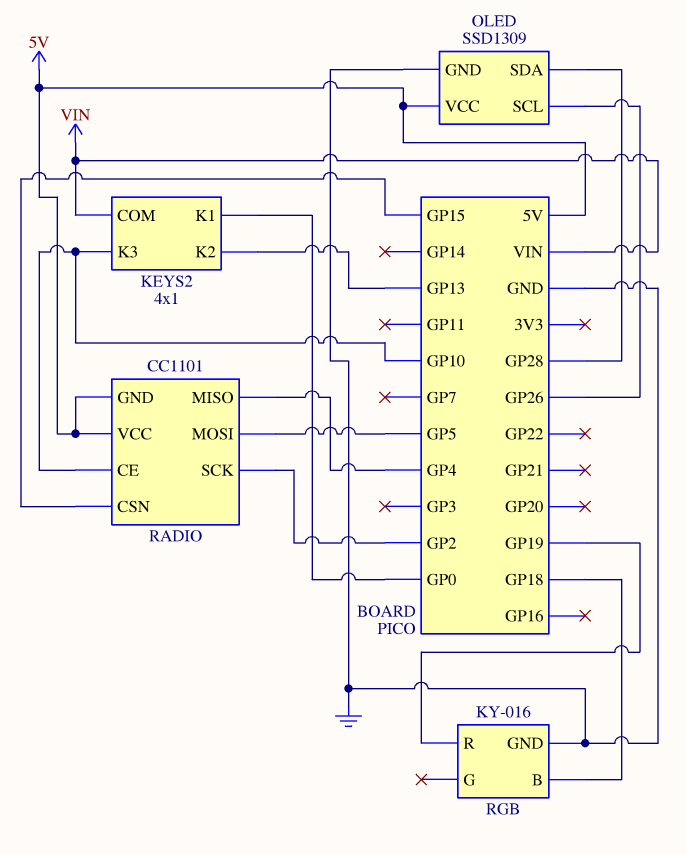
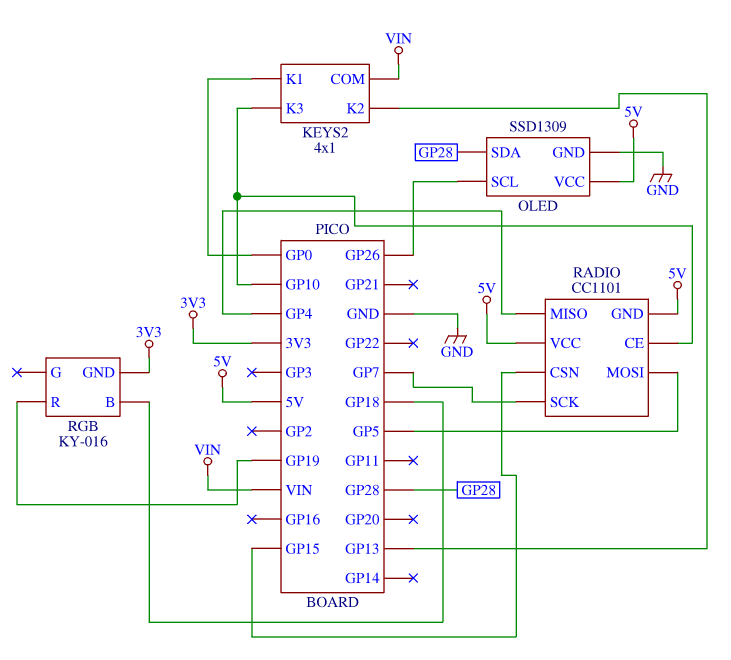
RADIO pin SCK: GP2 -> GP7
RGB pin GND: GND -> 3V3

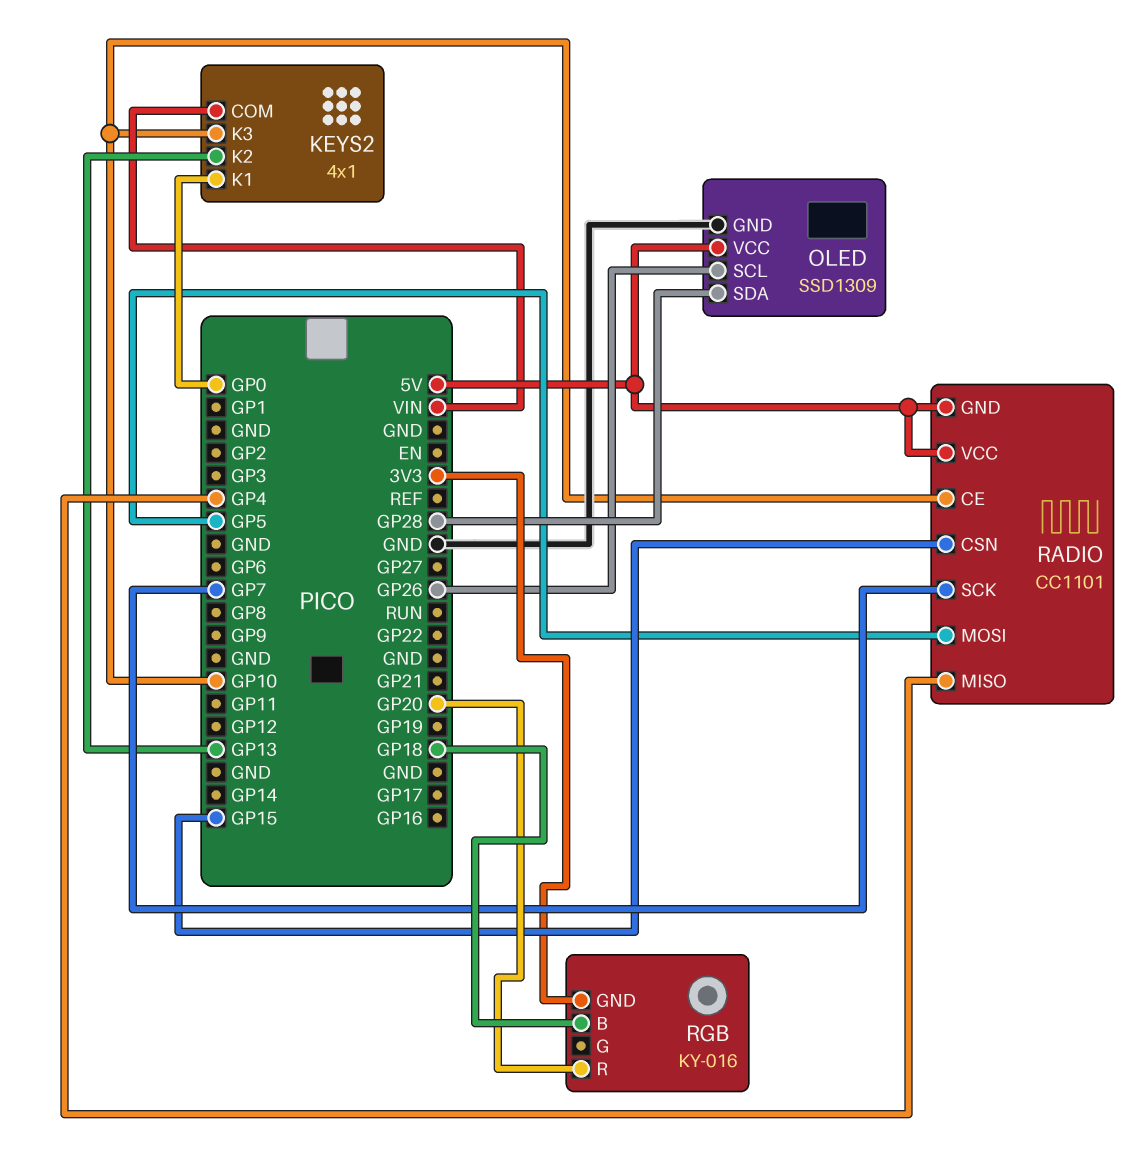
RGB pin R: GP19 -> GP20

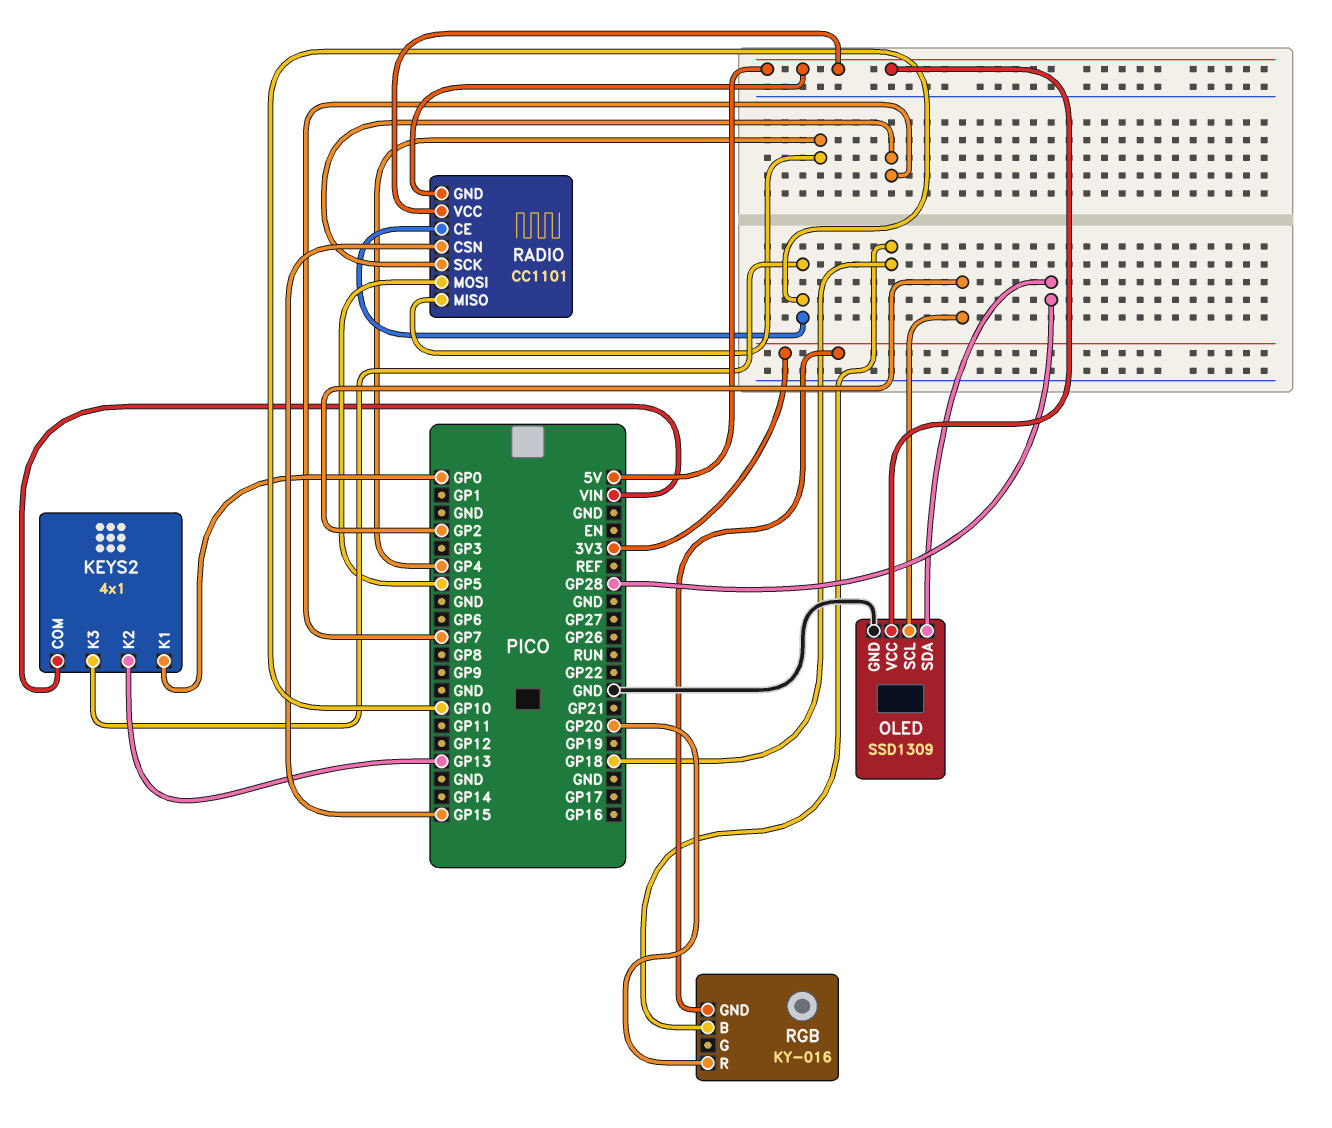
OLED pin SCL: GP26 -> GP2

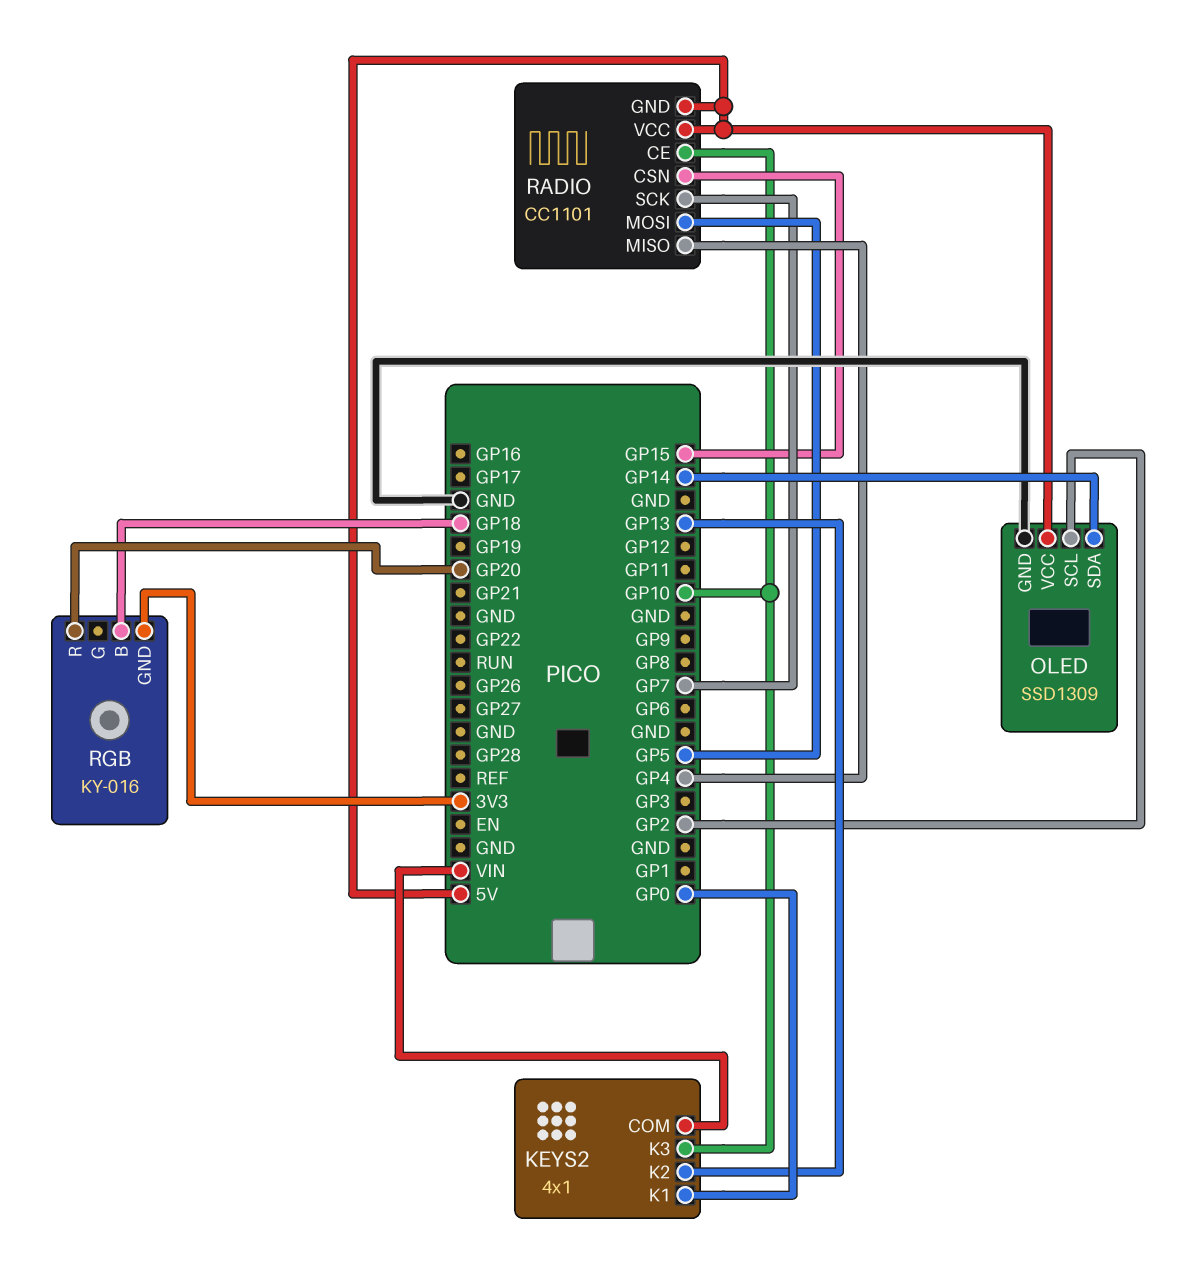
OLED pin SDA: GP28 -> GP14

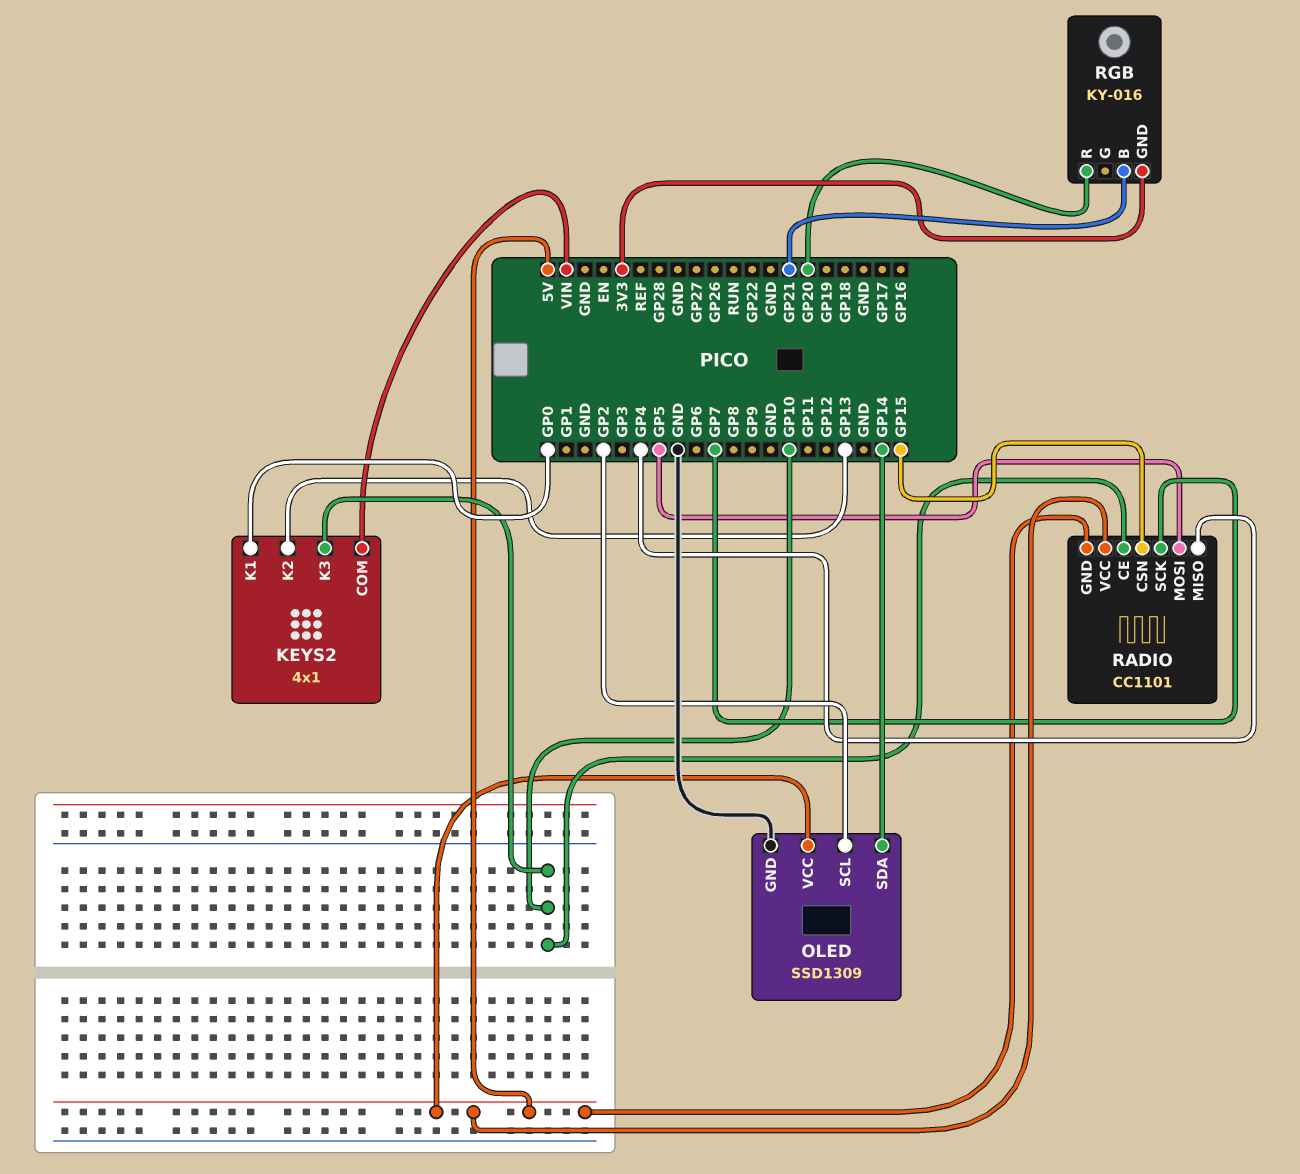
RGB pin B: GP18 -> GP21

